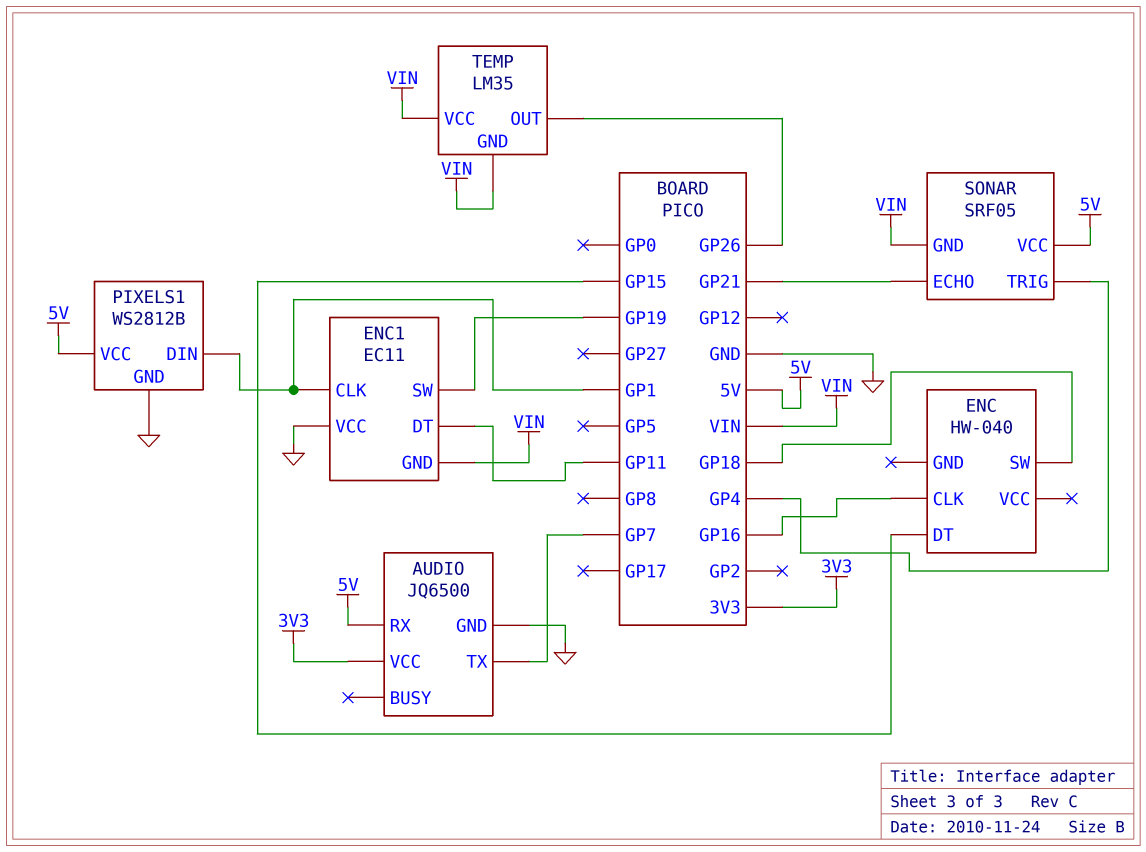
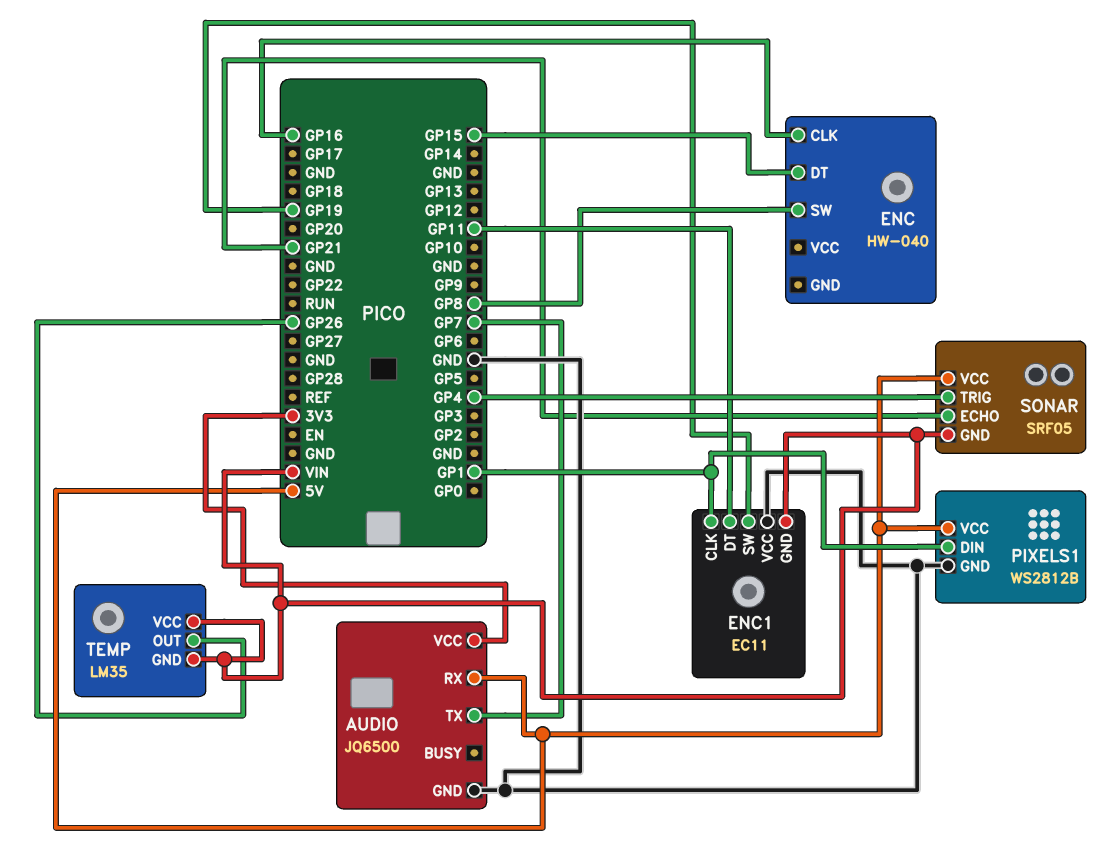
ENC pin SW: GP18 -> GP8

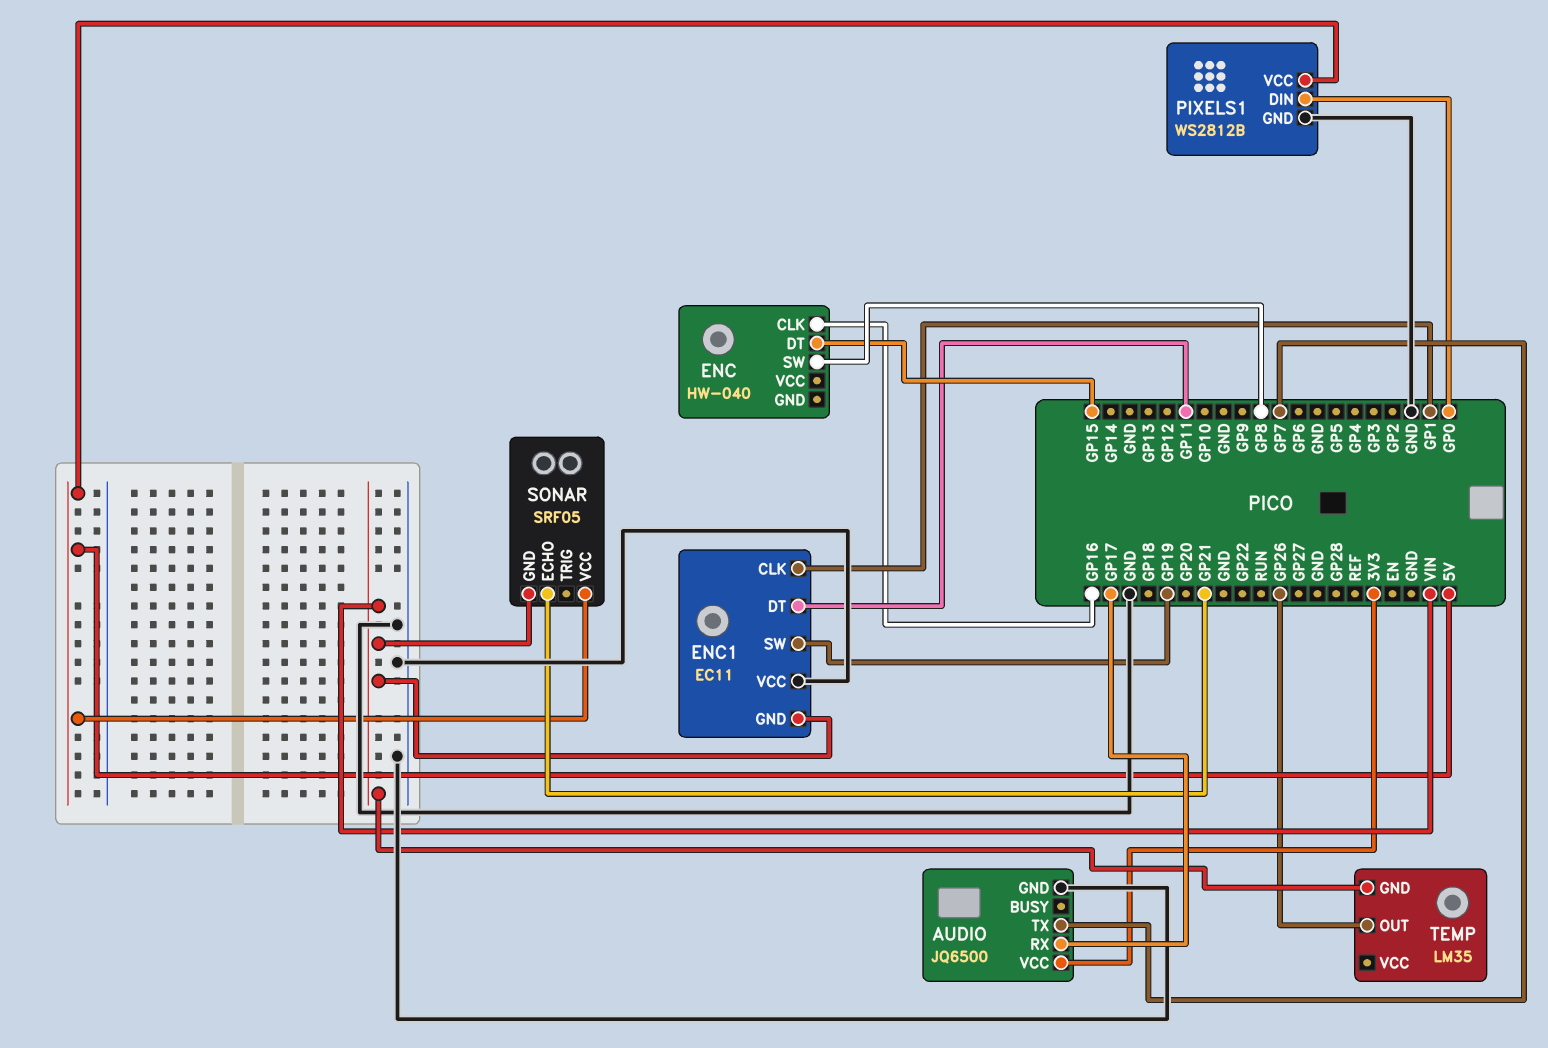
AUDIO pin RX: 5V -> GP17
PIXELS1 pin DIN: GP1 -> GP0
SONAR pin TRIG: GP4 -> none
TEMP pin VCC: VIN -> none

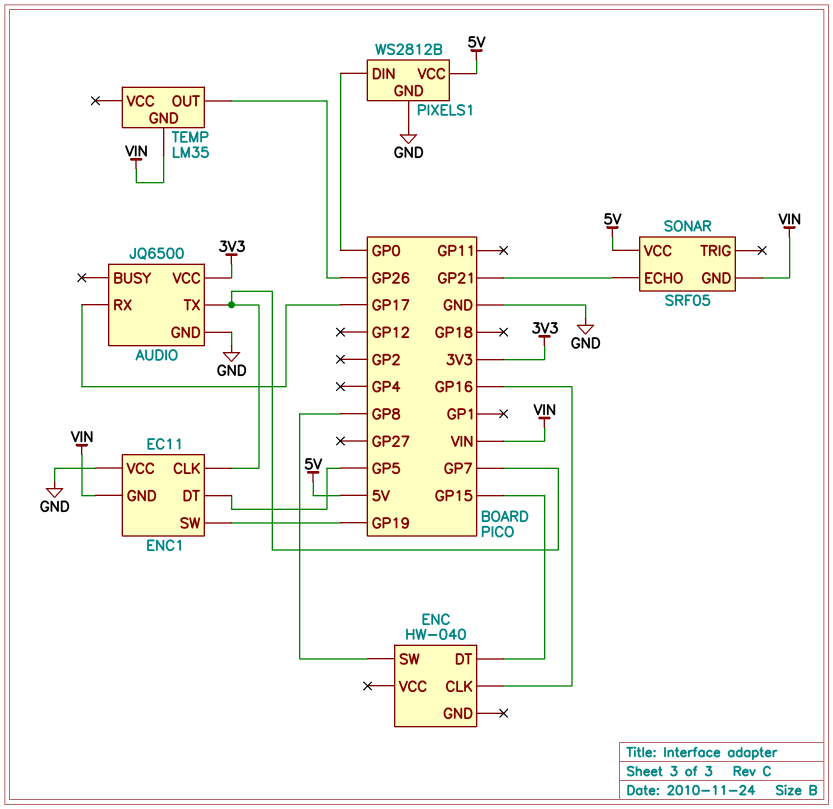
ENC1 pin CLK: GP1 -> GP7
ENC1 pin DT: GP11 -> GP5

